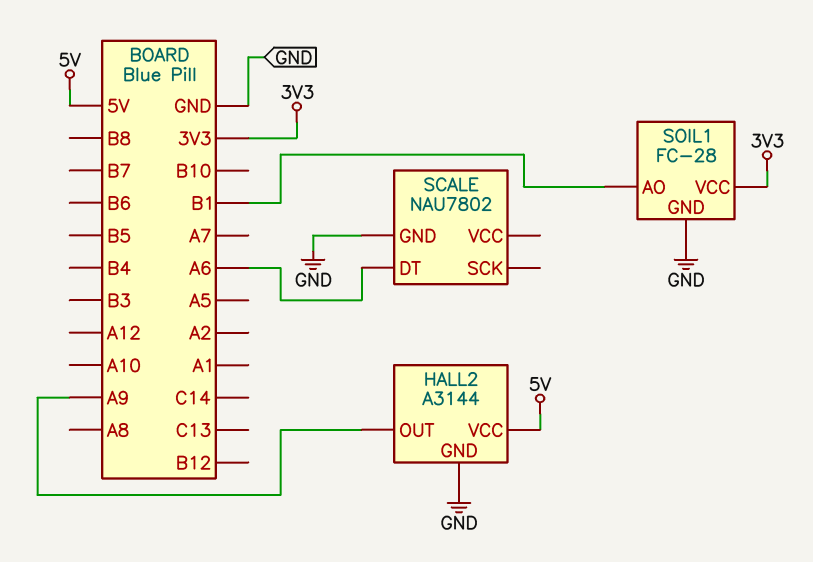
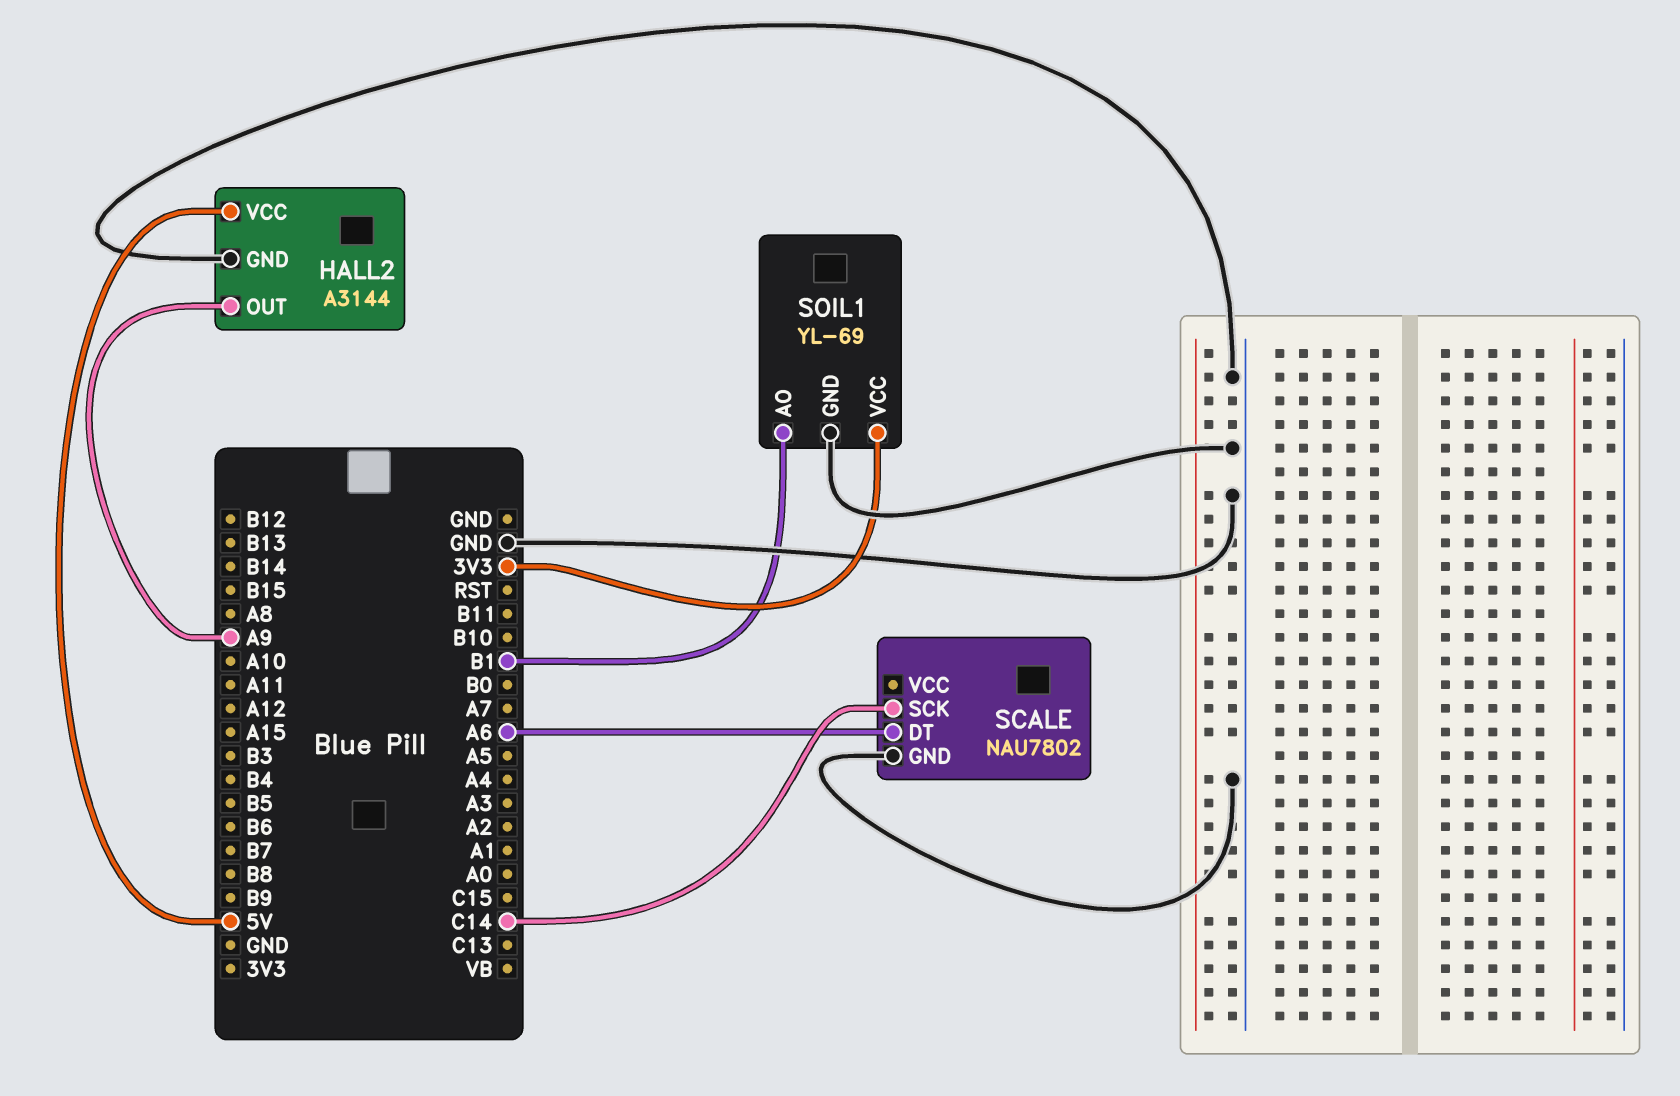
SCALE pin SCK: none -> C14
SOIL1: FC-28 -> YL-69

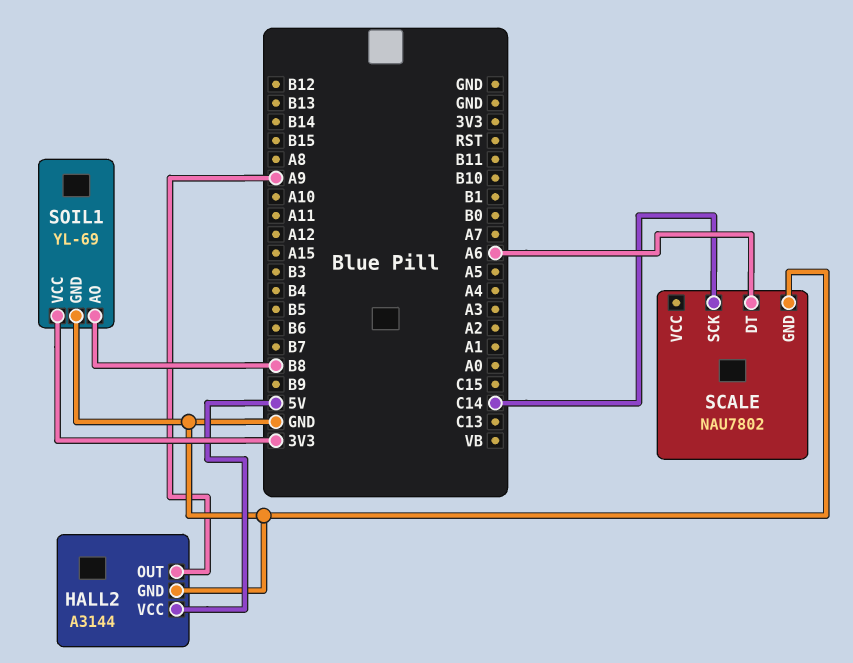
SOIL1 pin AO: B1 -> B8

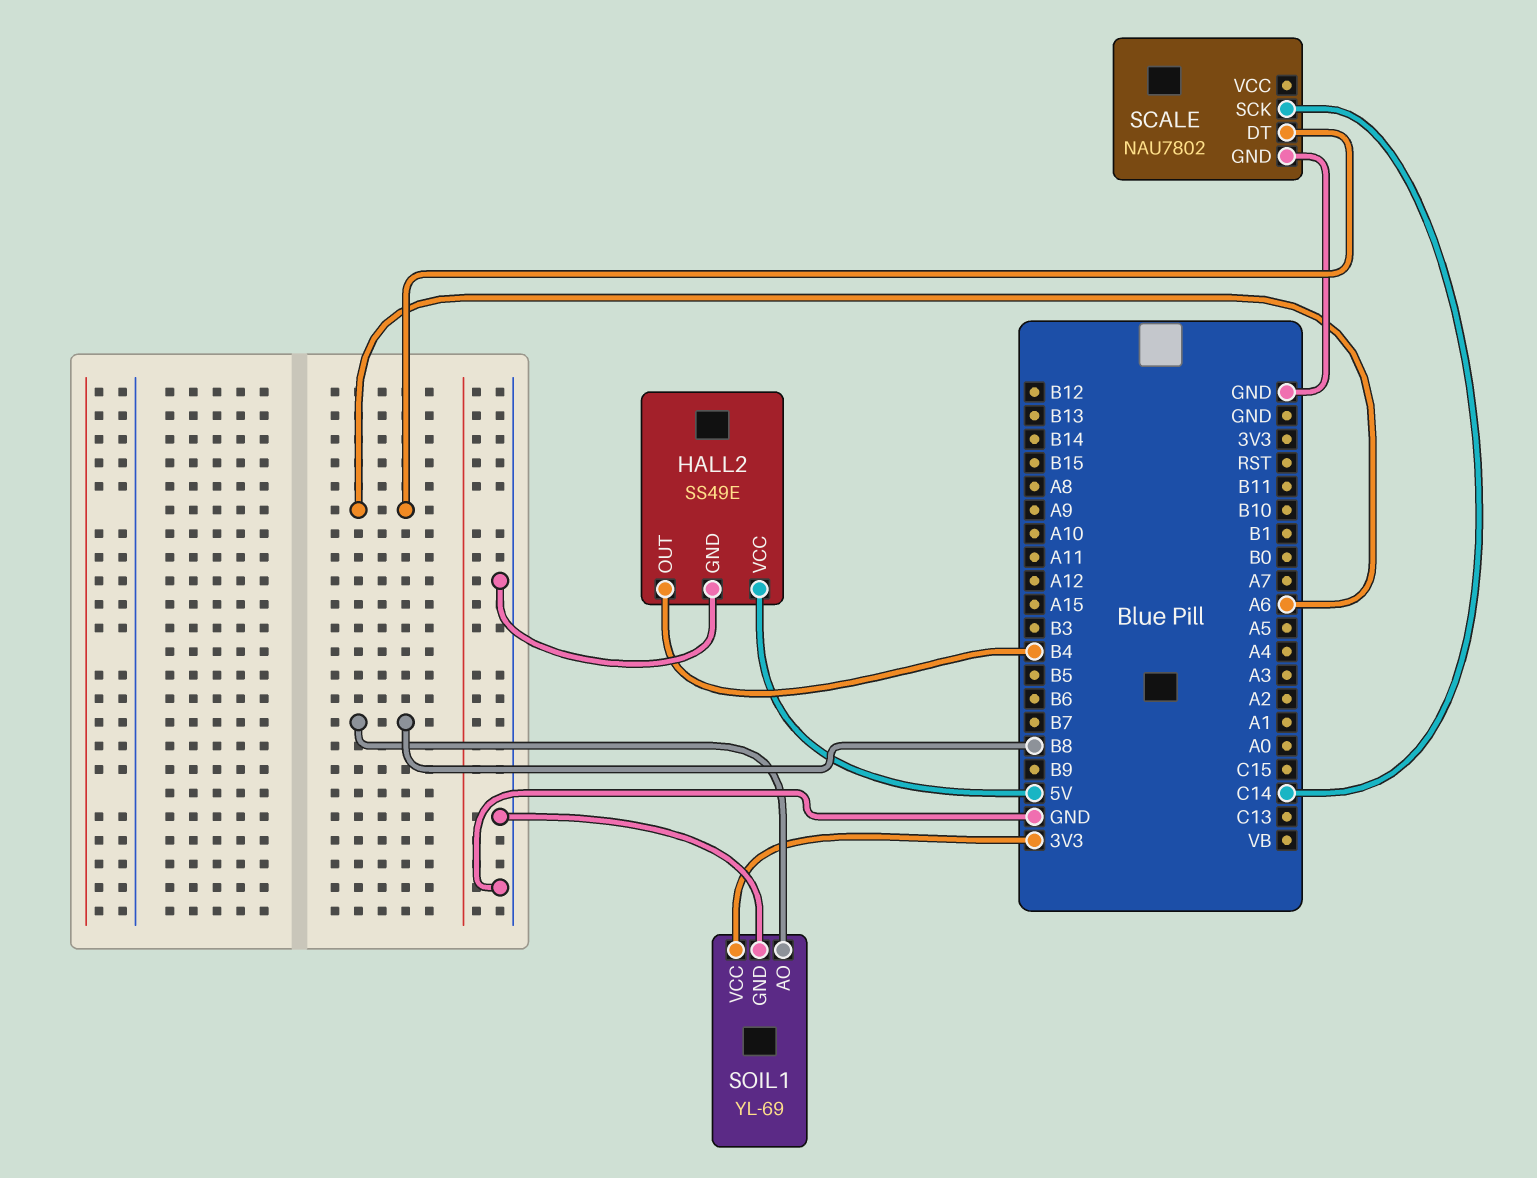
HALL2: A3144 -> SS49E
HALL2 pin OUT: A9 -> B4

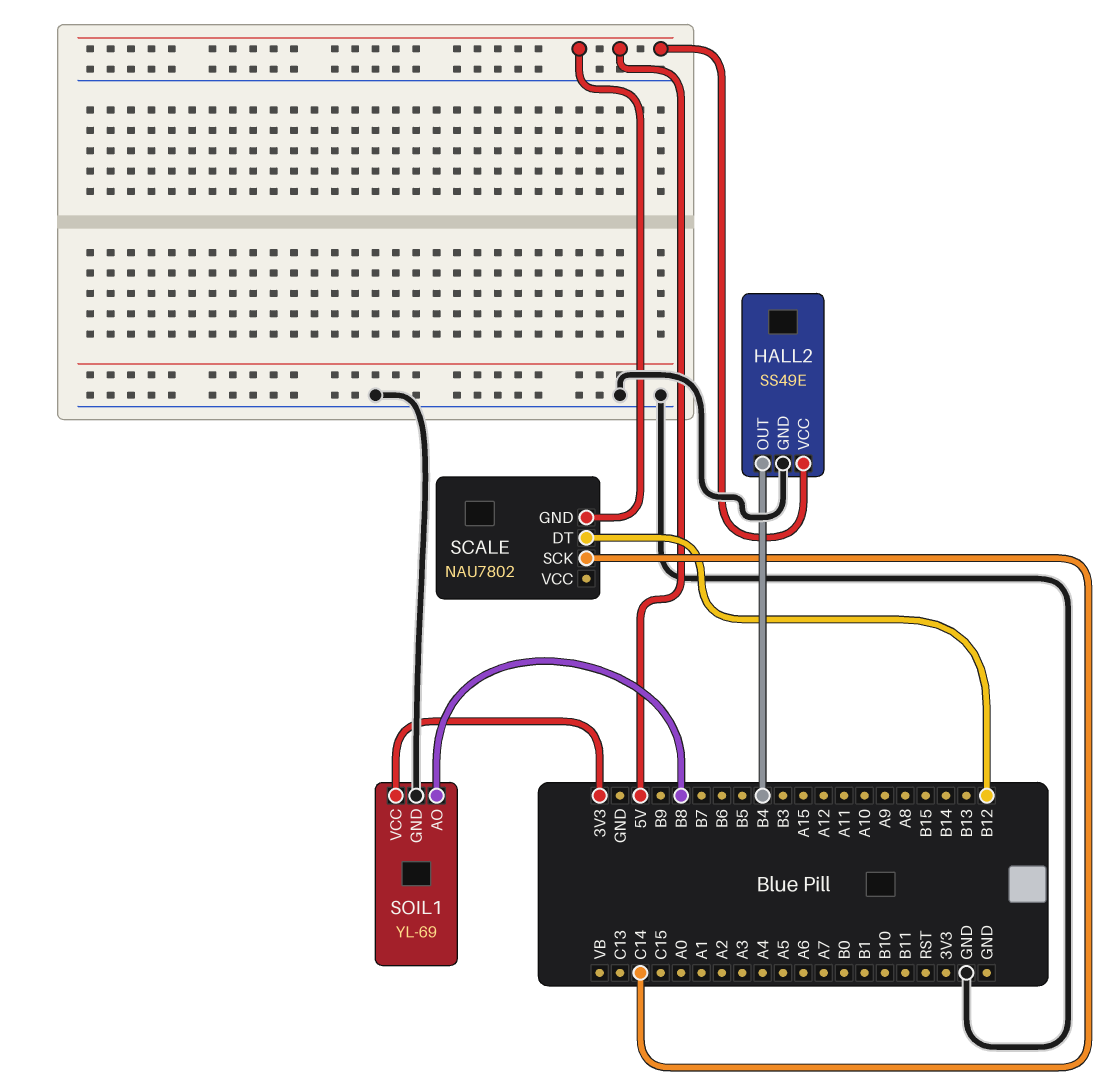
SCALE pin DT: A6 -> B12
SCALE pin GND: GND -> 5V

